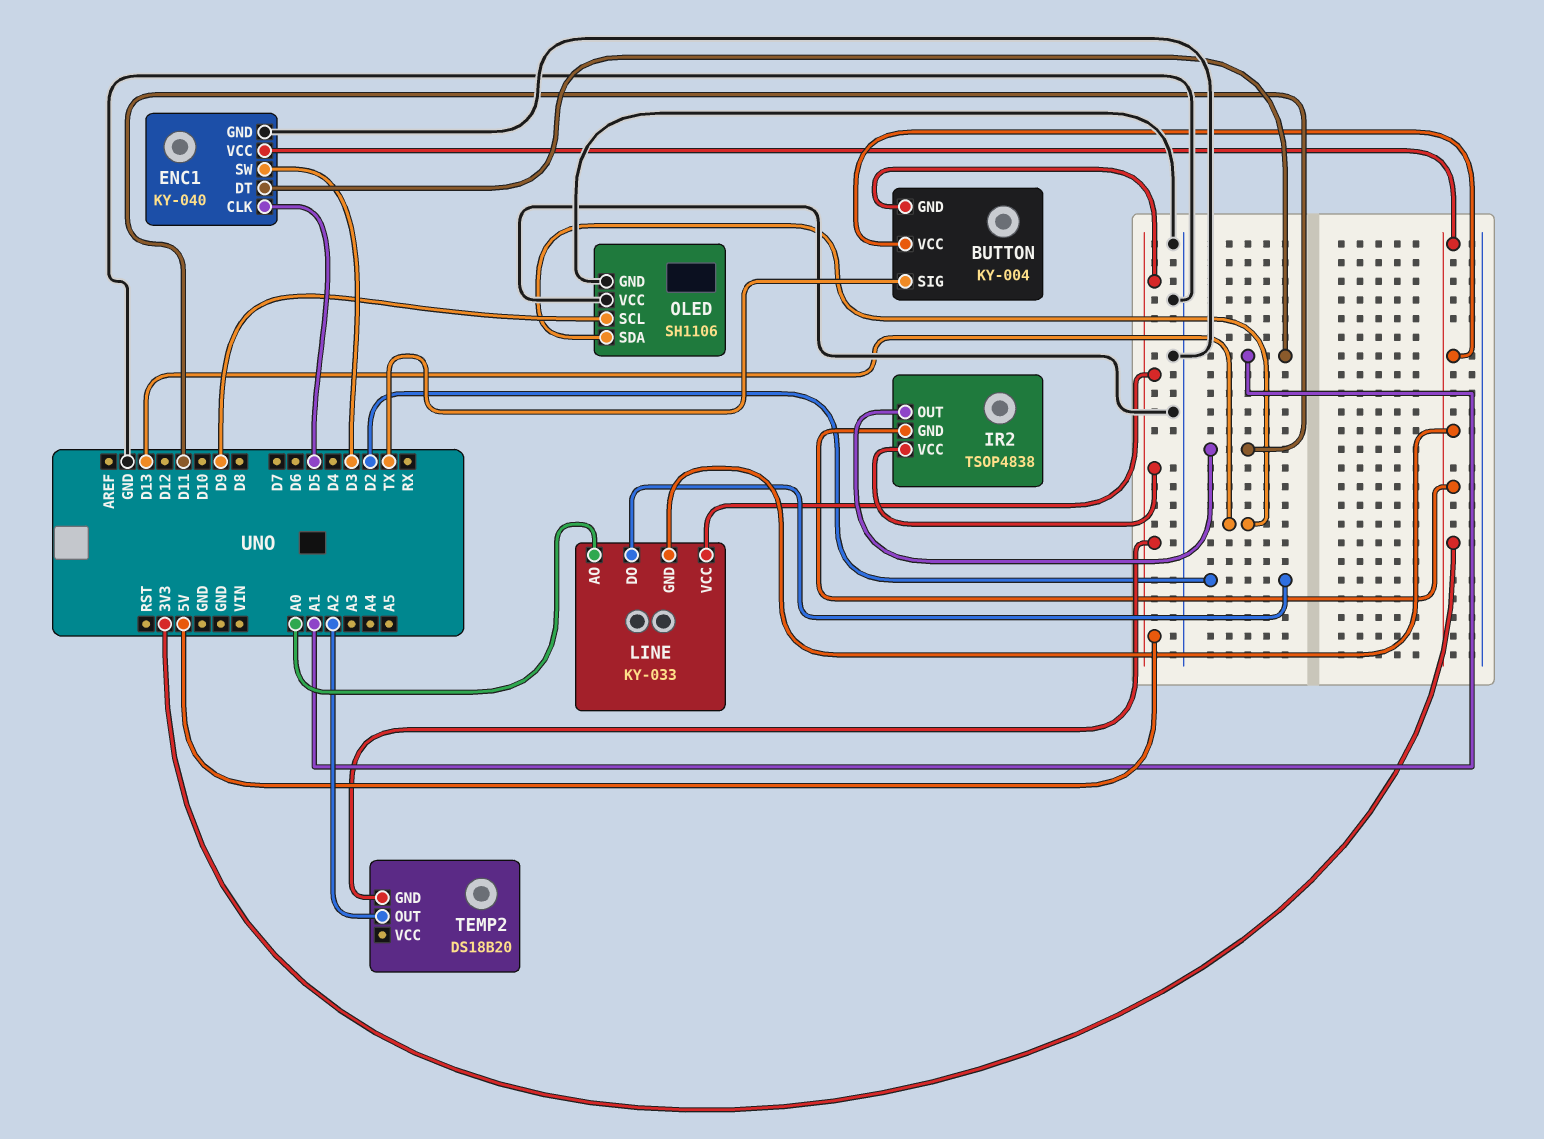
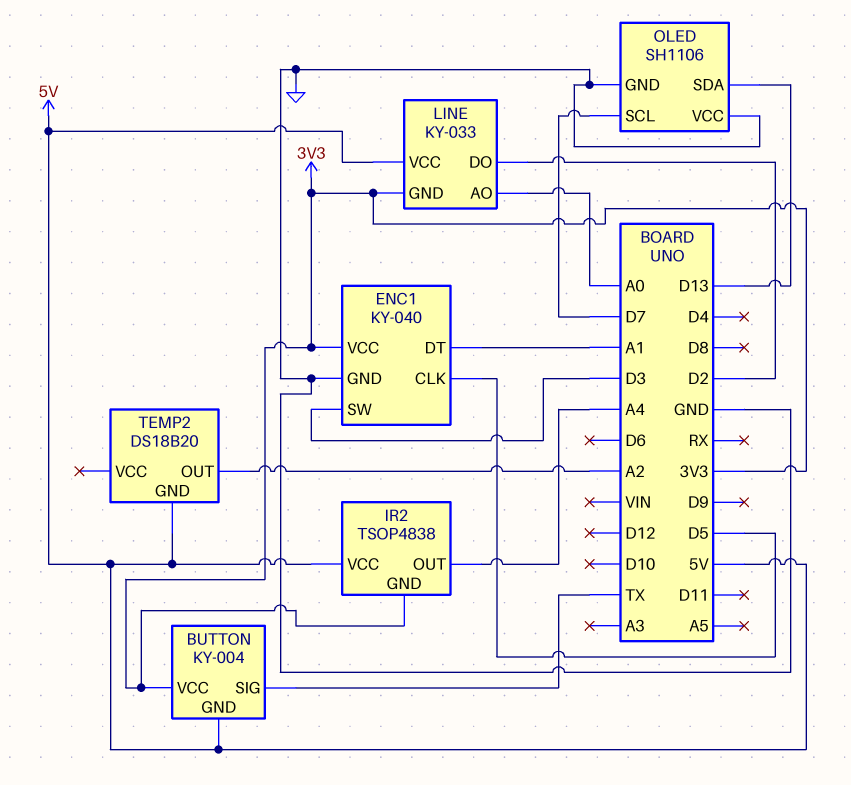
IR2 pin OUT: D11 -> A4
OLED pin SCL: D9 -> D7

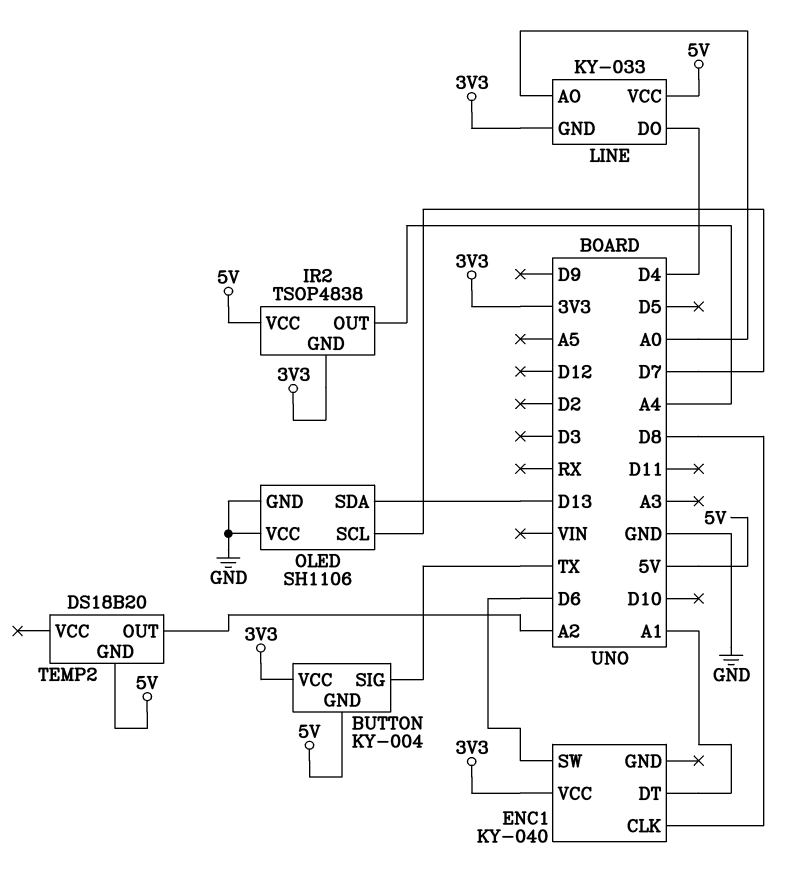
ENC1 pin CLK: D5 -> D8
ENC1 pin GND: GND -> none
ENC1 pin SW: D3 -> D6
LINE pin DO: D2 -> D4

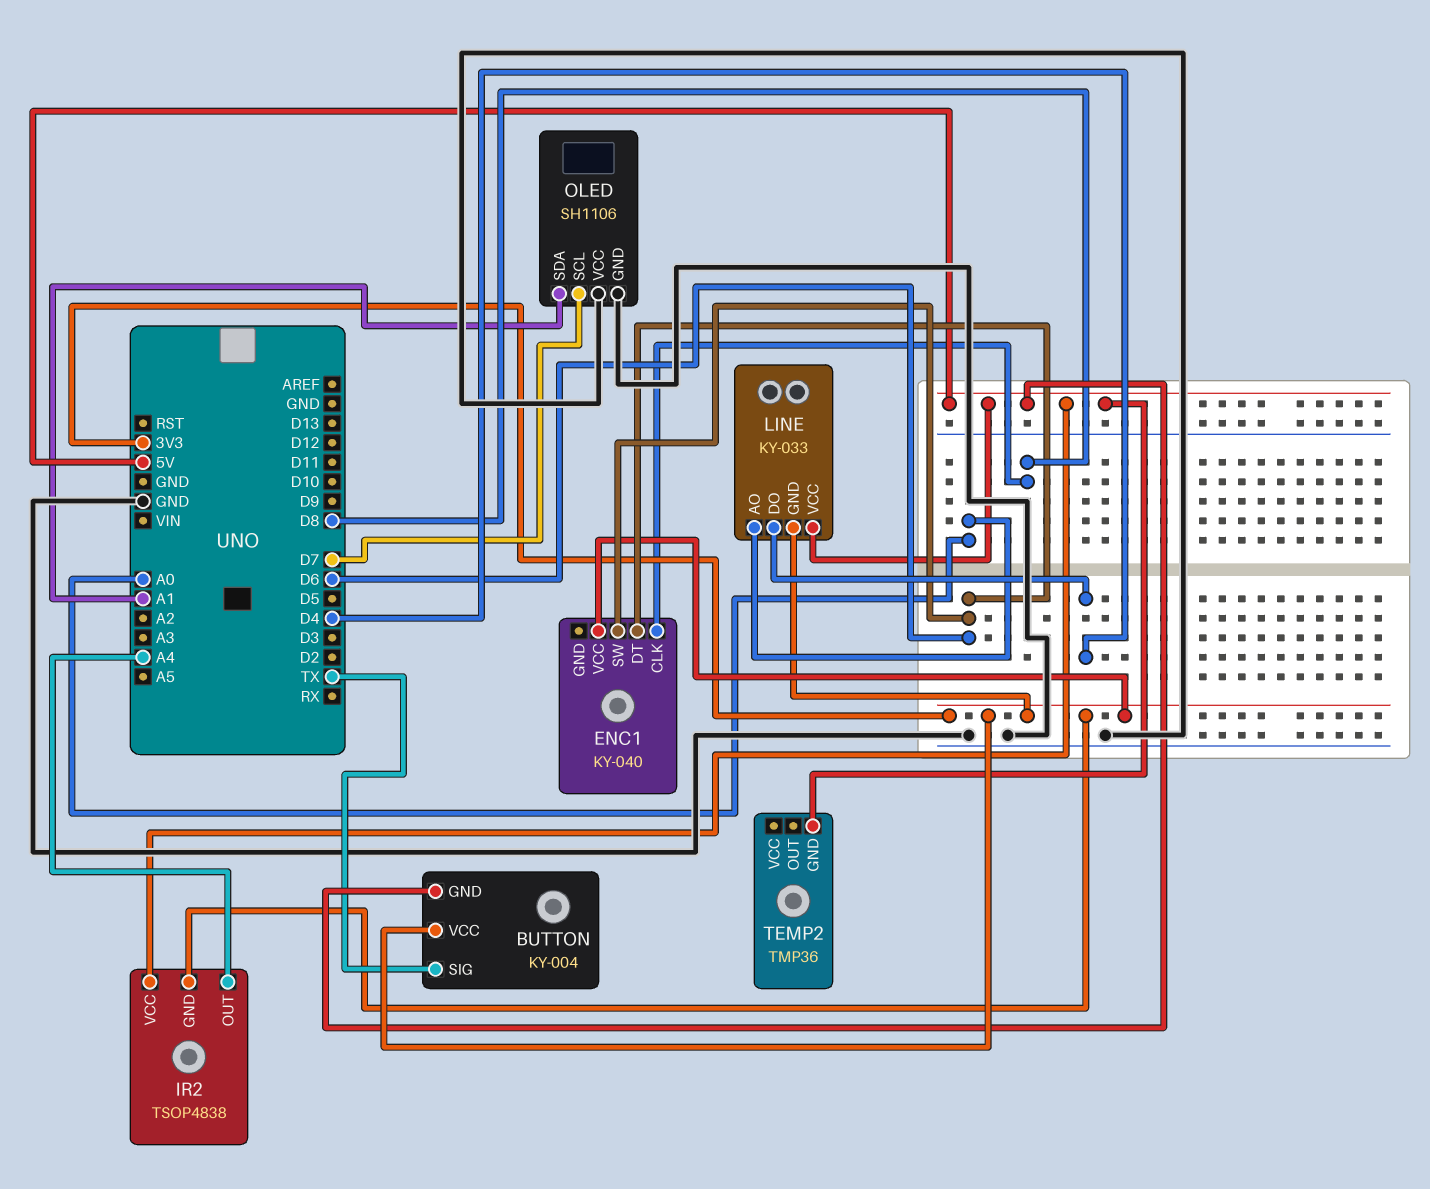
ENC1 pin DT: A1 -> D6
OLED pin SDA: D13 -> A1
TEMP2: DS18B20 -> TMP36
TEMP2 pin OUT: A2 -> none

